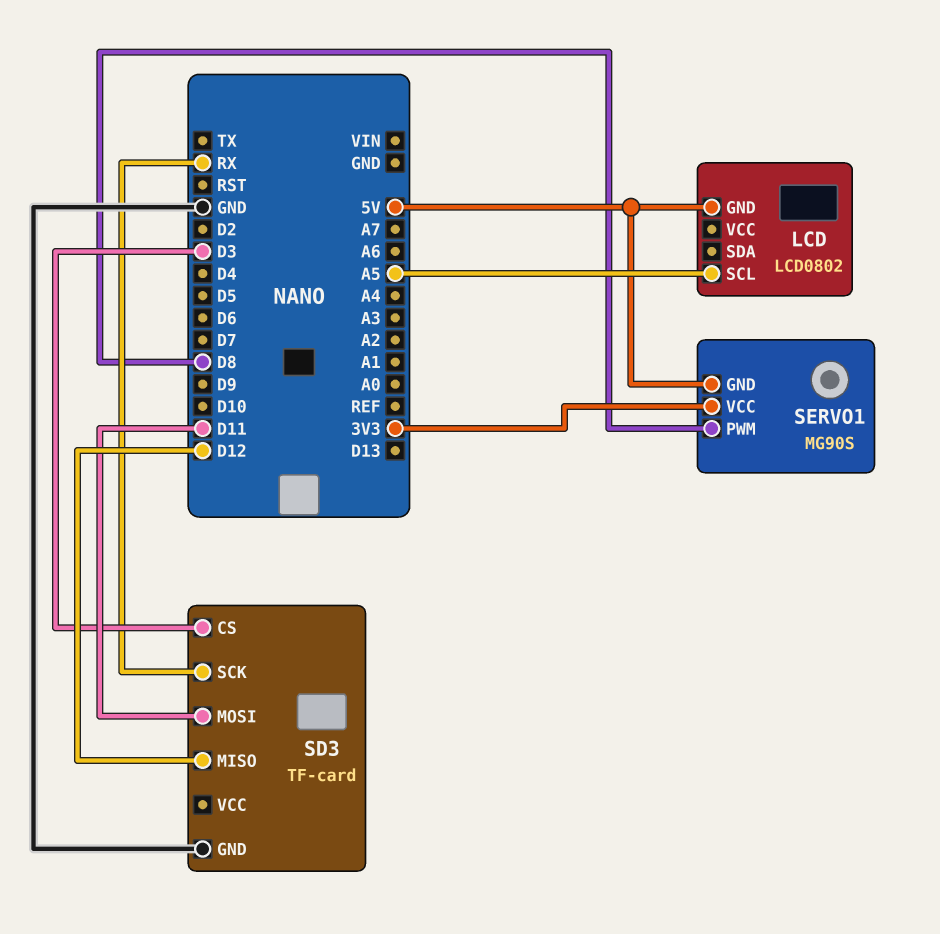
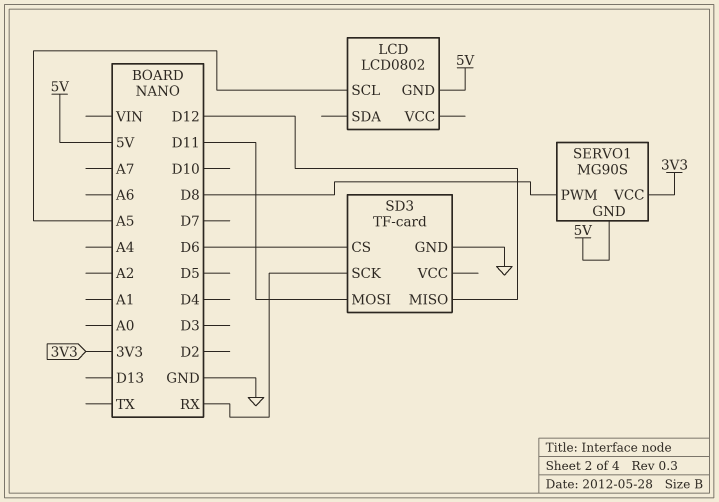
SD3 pin CS: D3 -> D6

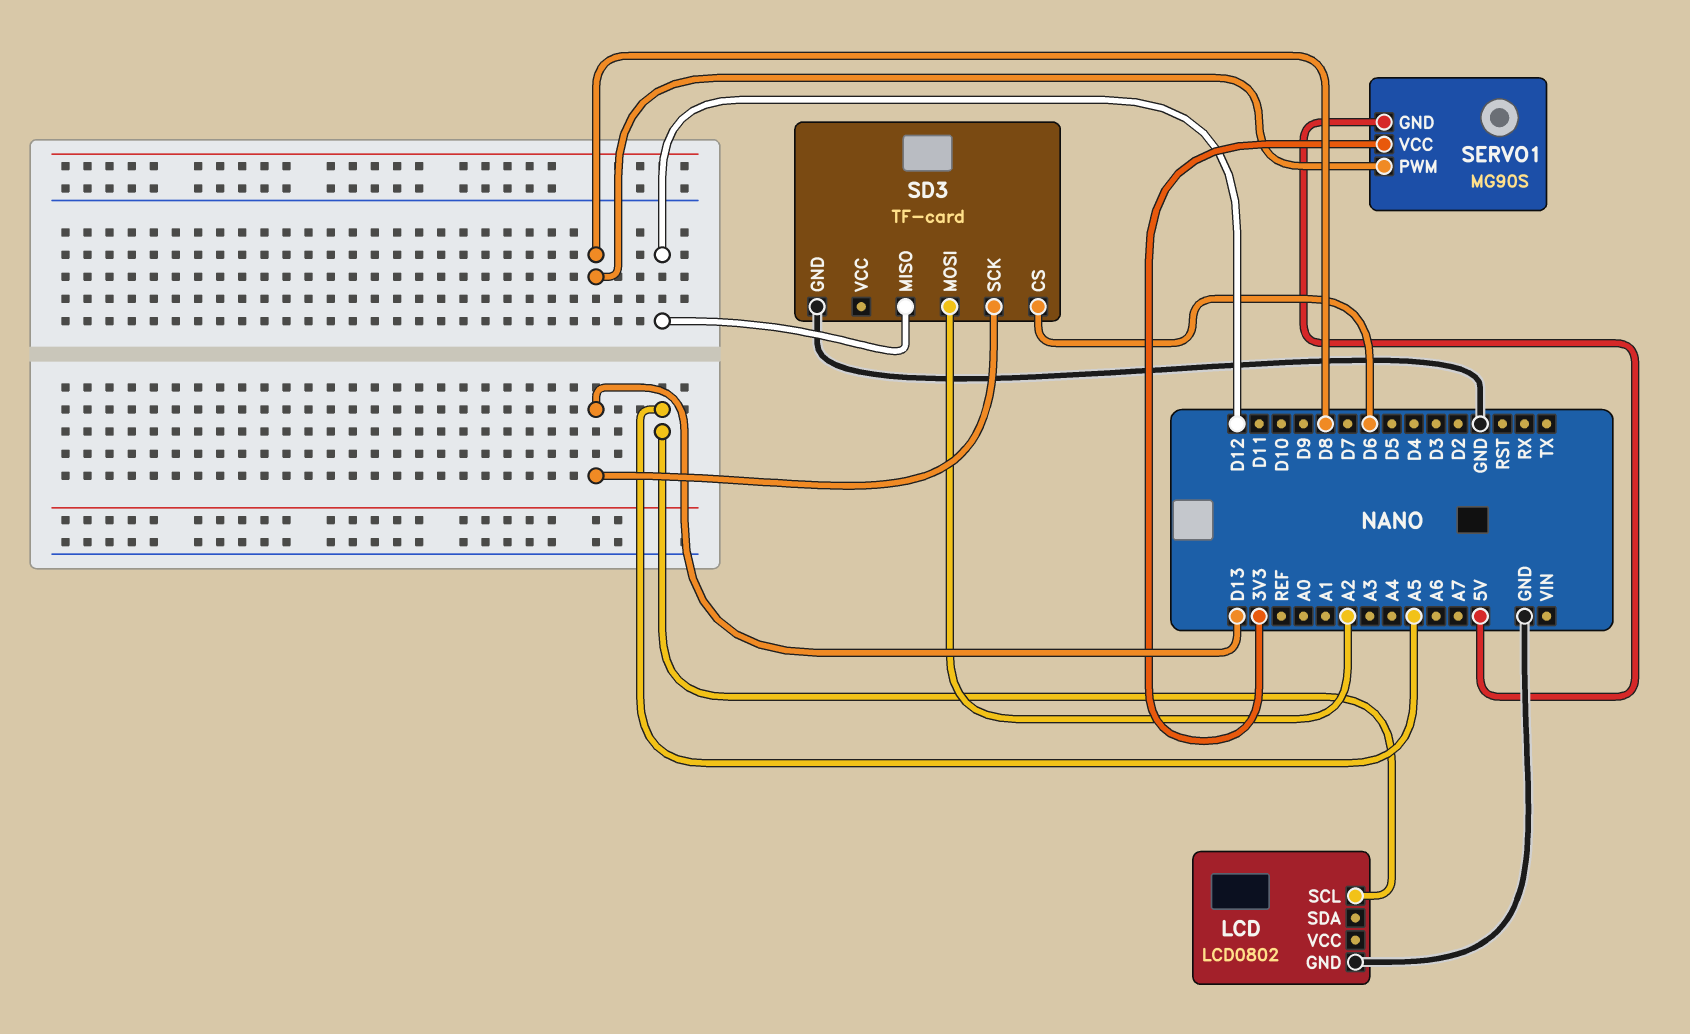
LCD pin GND: 5V -> GND
SD3 pin MOSI: D11 -> A2
SD3 pin SCK: RX -> D13

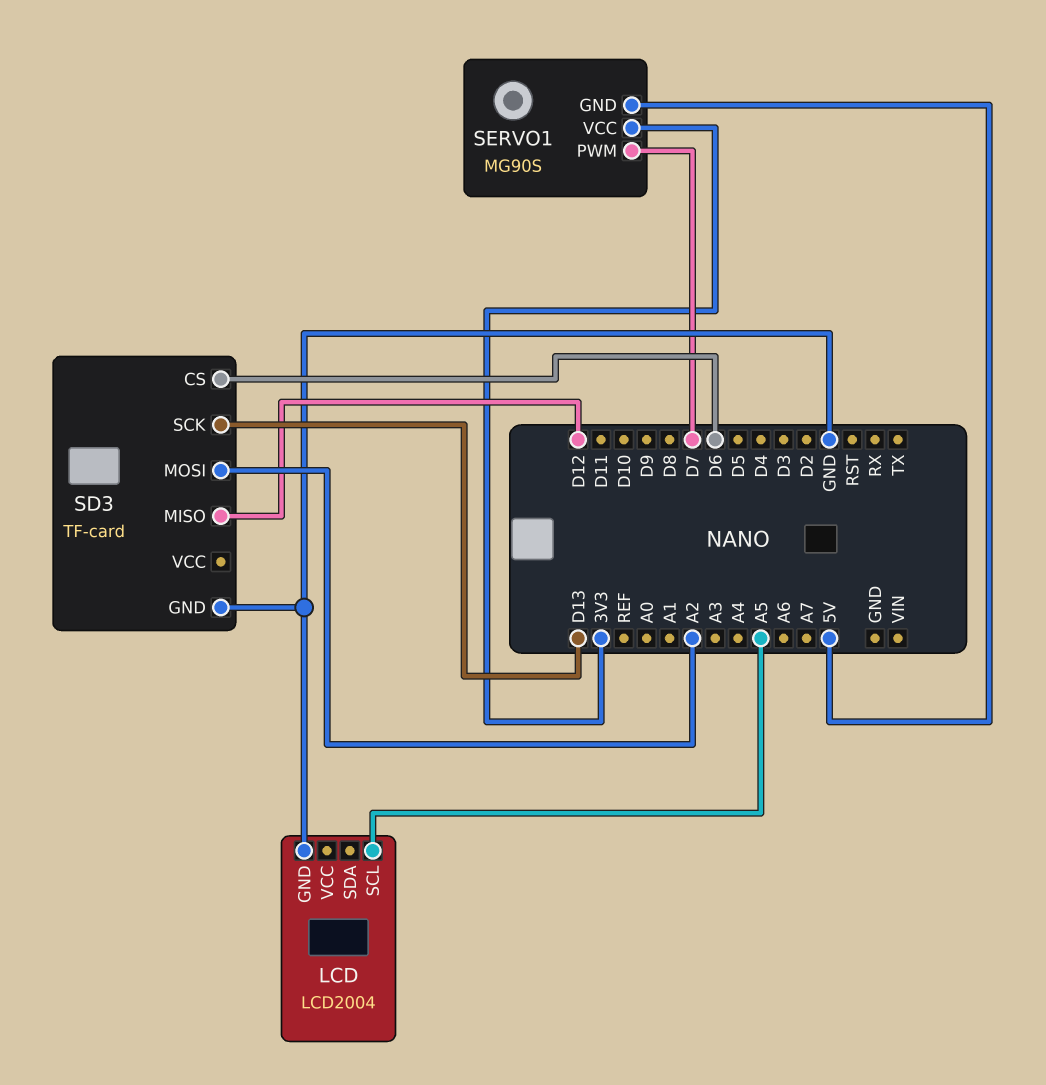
LCD: LCD0802 -> LCD2004
SERVO1 pin PWM: D8 -> D7

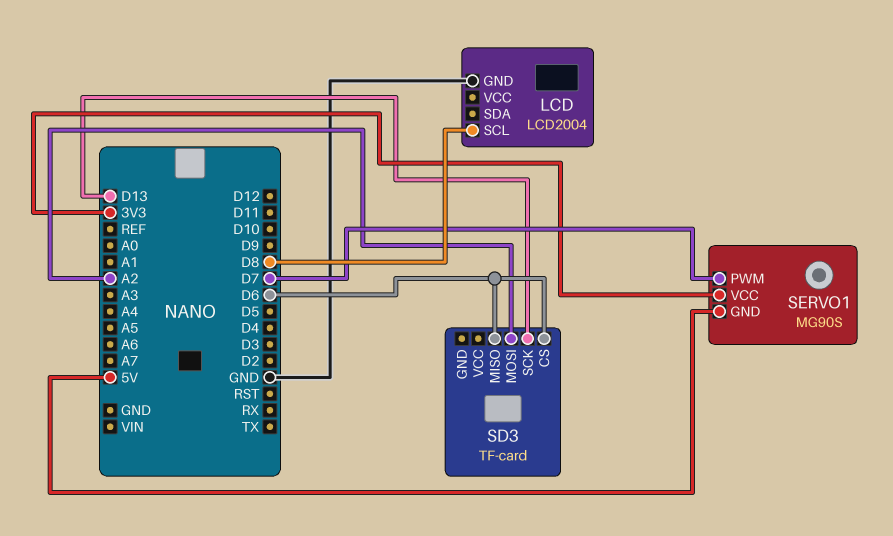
LCD pin SCL: A5 -> D8
SD3 pin GND: GND -> none
SD3 pin MISO: D12 -> D6

